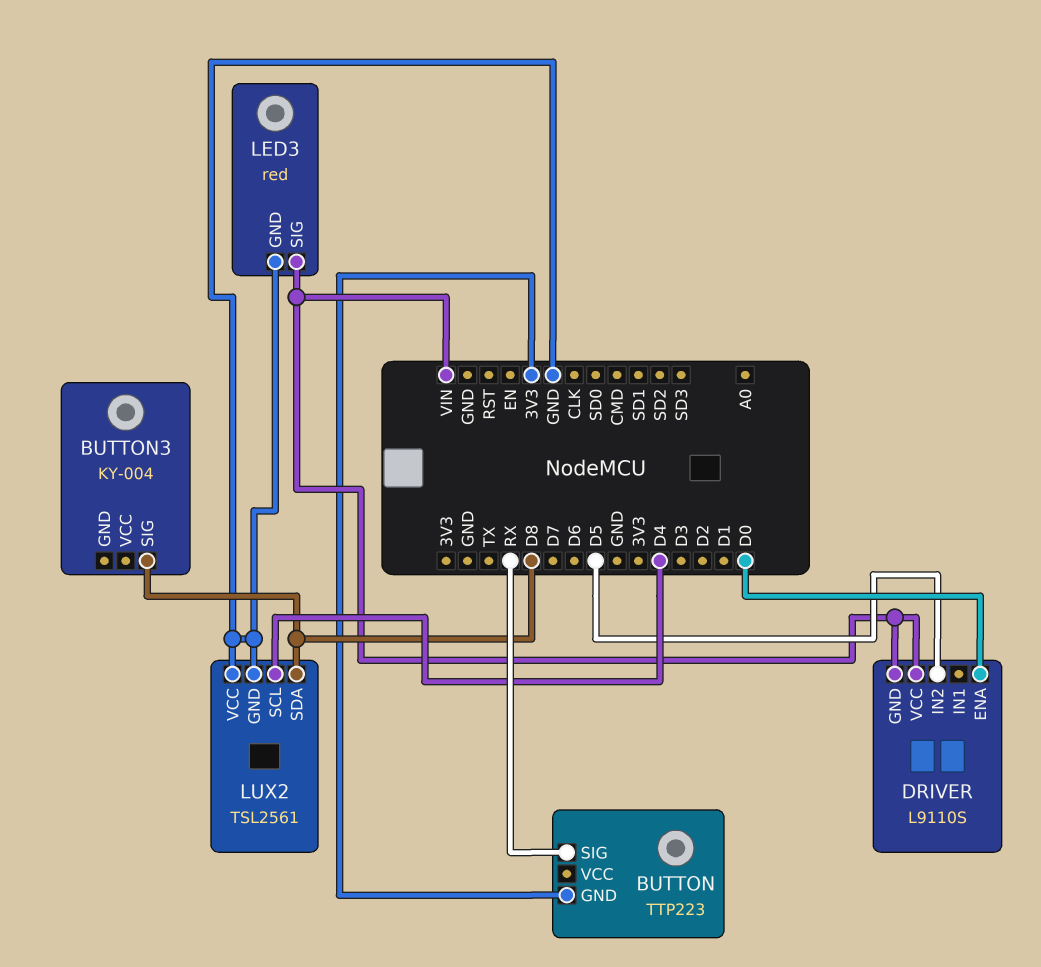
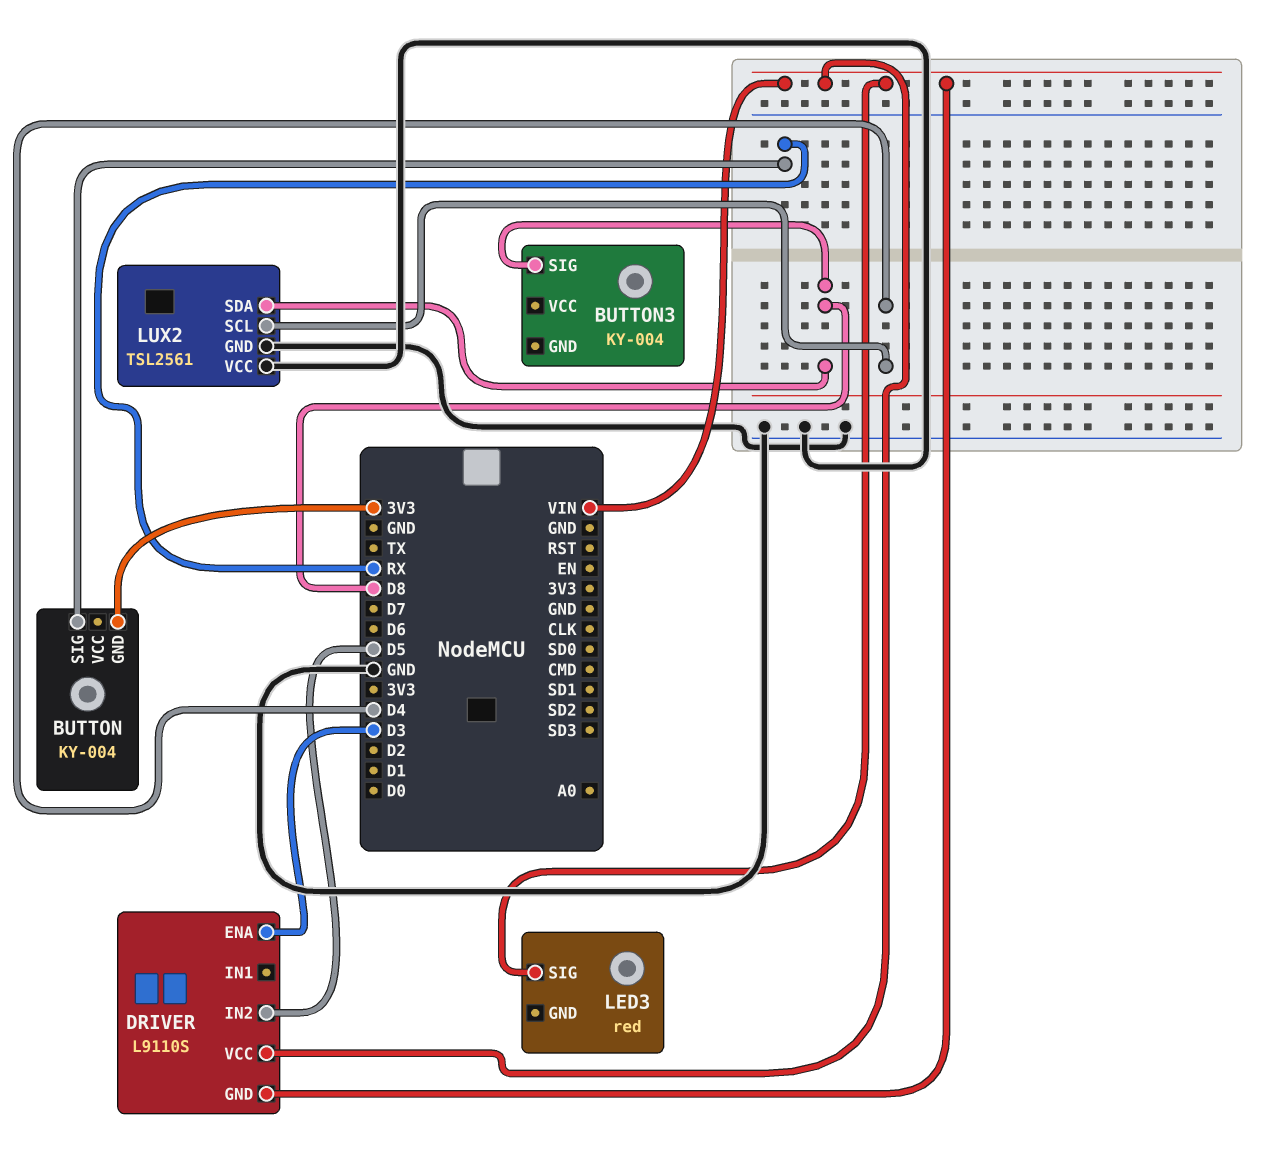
BUTTON: TTP223 -> KY-004
DRIVER pin ENA: D0 -> D3
LED3 pin GND: GND -> none

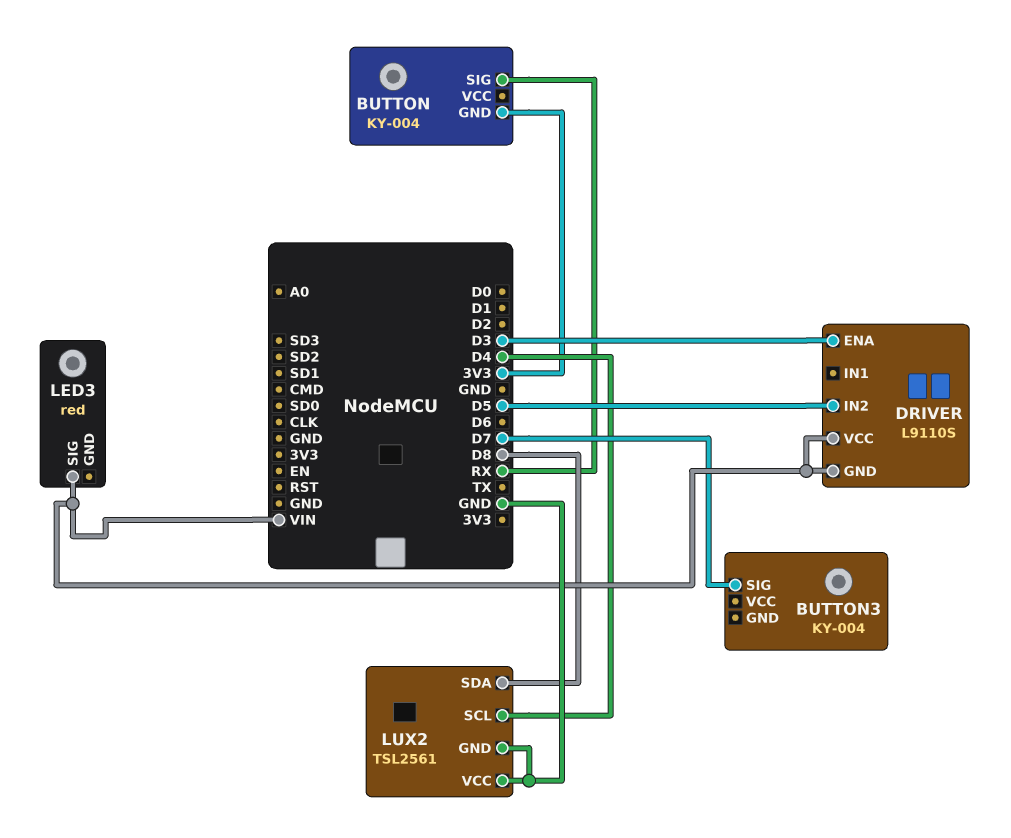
BUTTON3 pin SIG: D8 -> D7

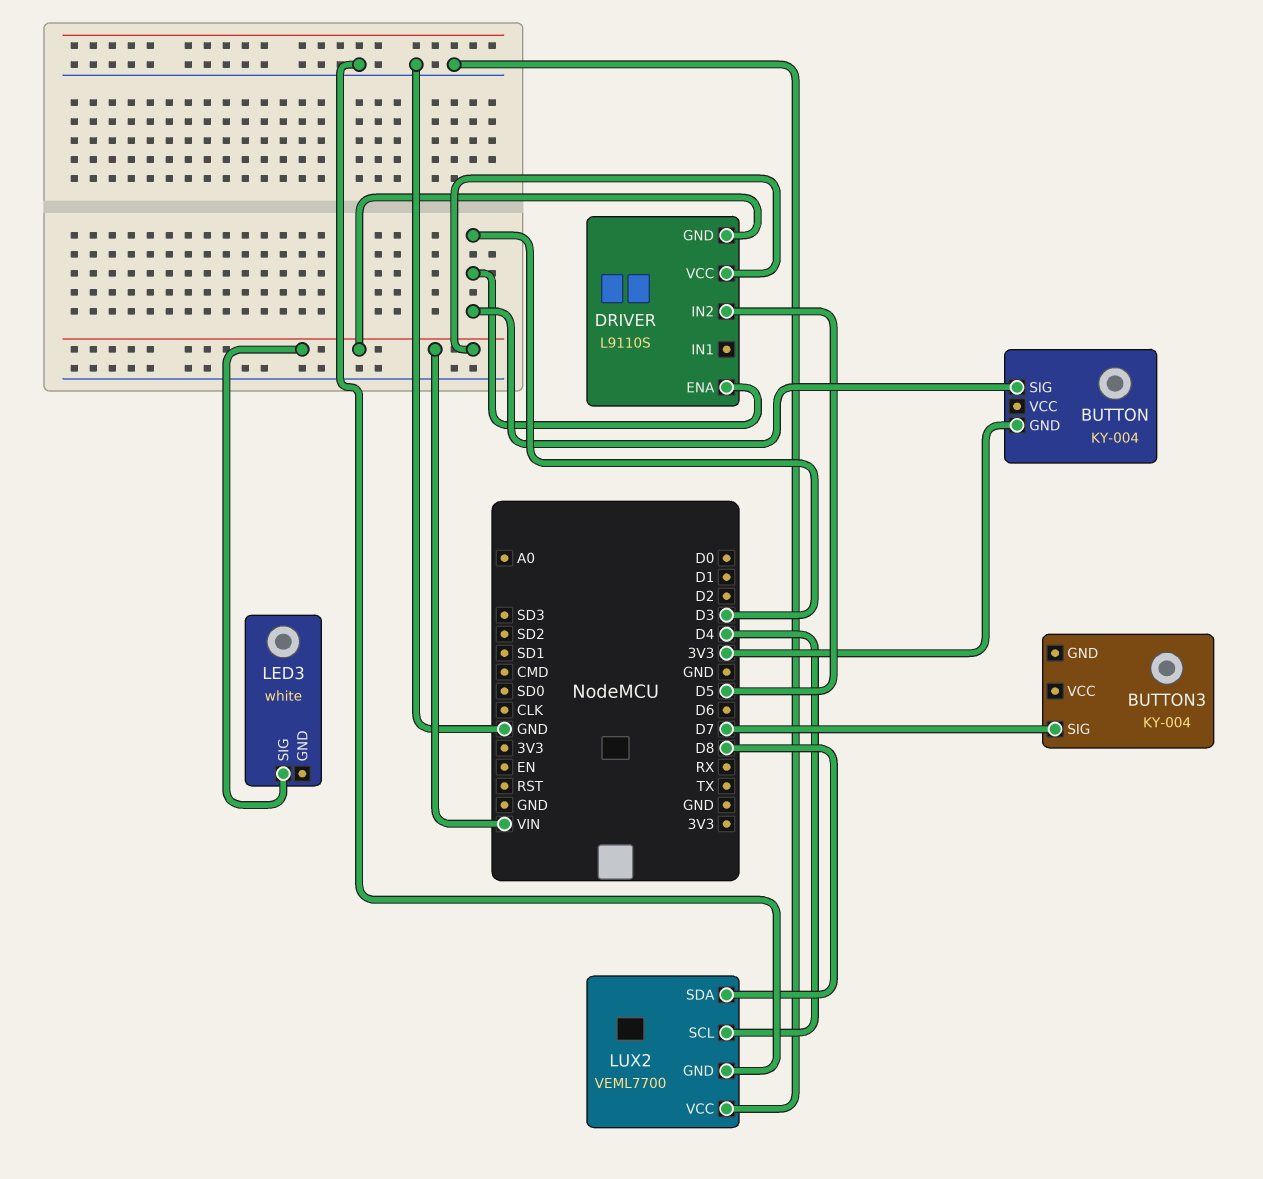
BUTTON pin SIG: RX -> D3
LED3: red -> white
LUX2: TSL2561 -> VEML7700

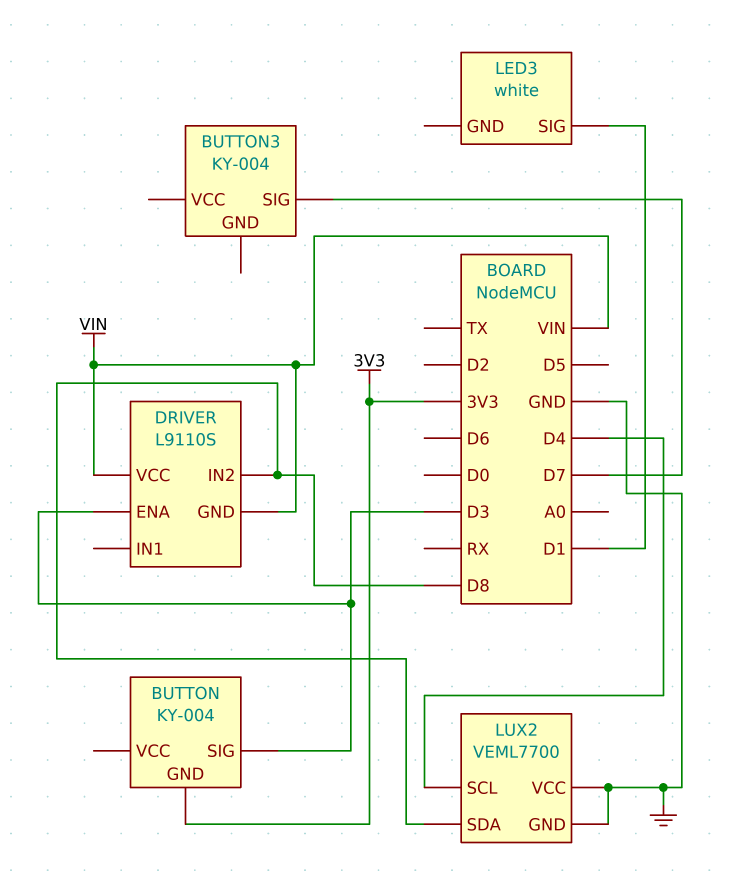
DRIVER pin IN2: D5 -> D8
LED3 pin SIG: VIN -> D1

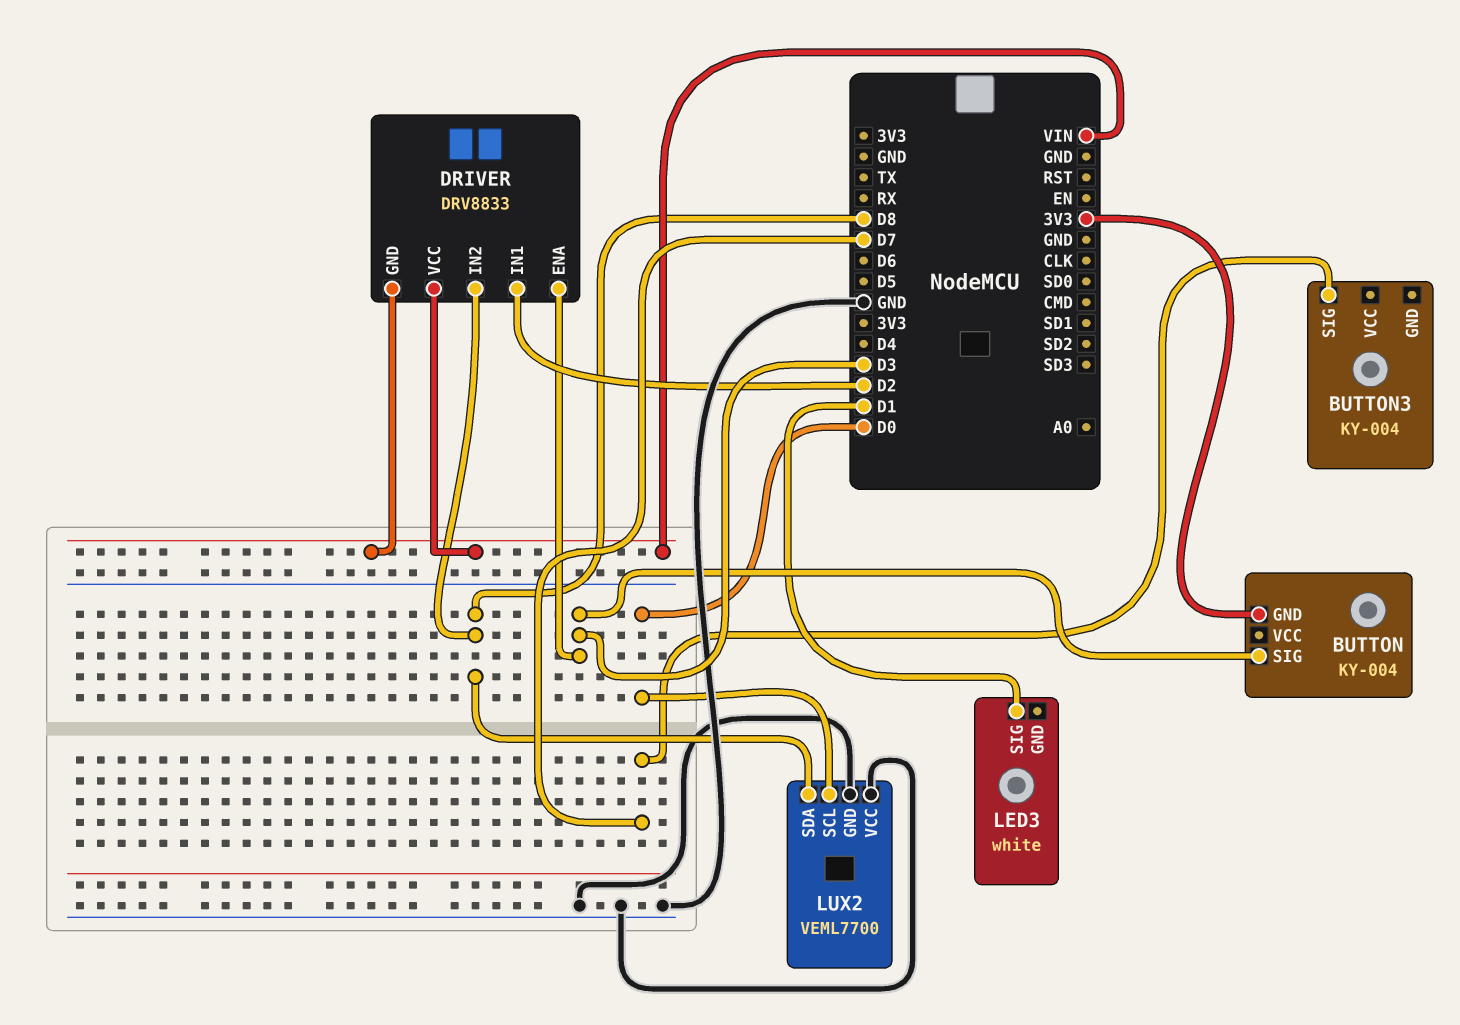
DRIVER: L9110S -> DRV8833
DRIVER pin IN1: none -> D2
LUX2 pin SCL: D4 -> D0

